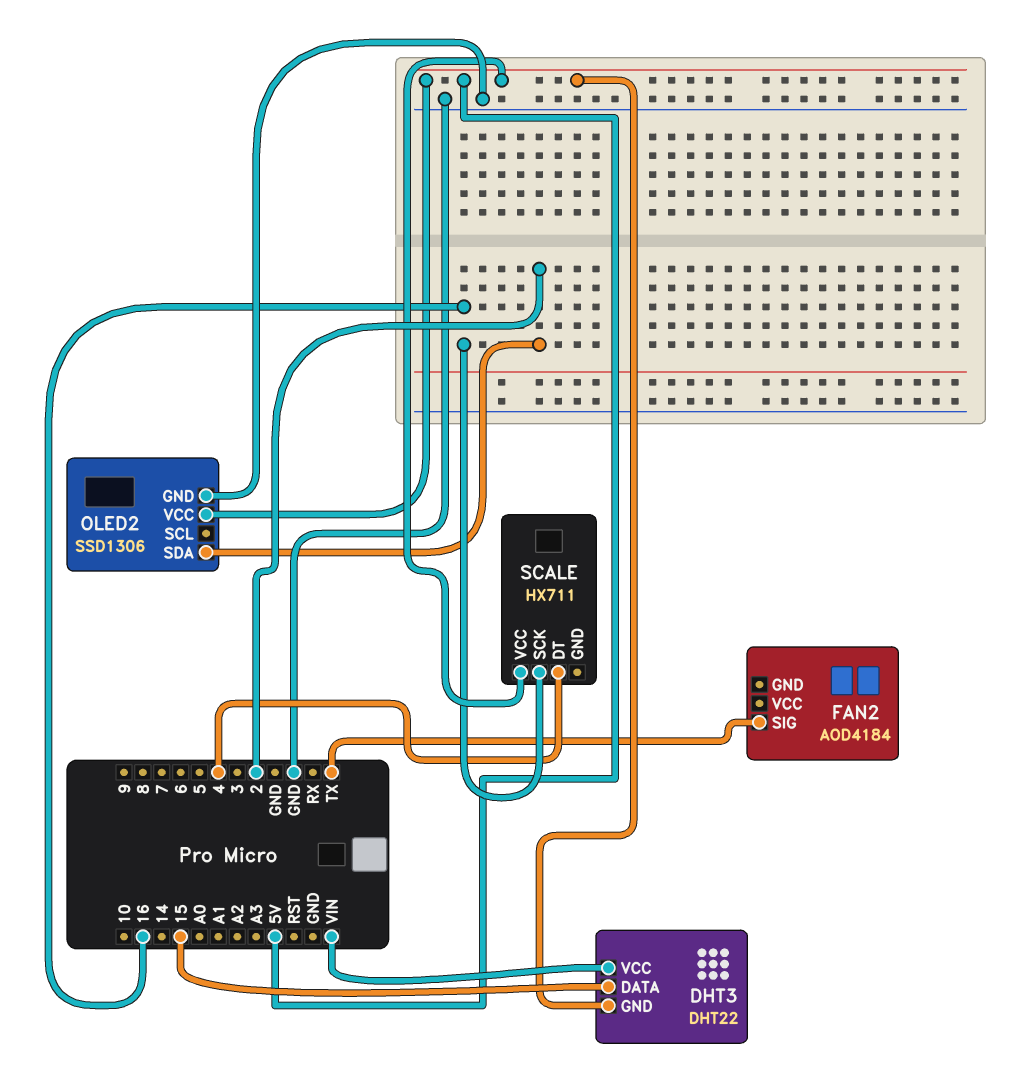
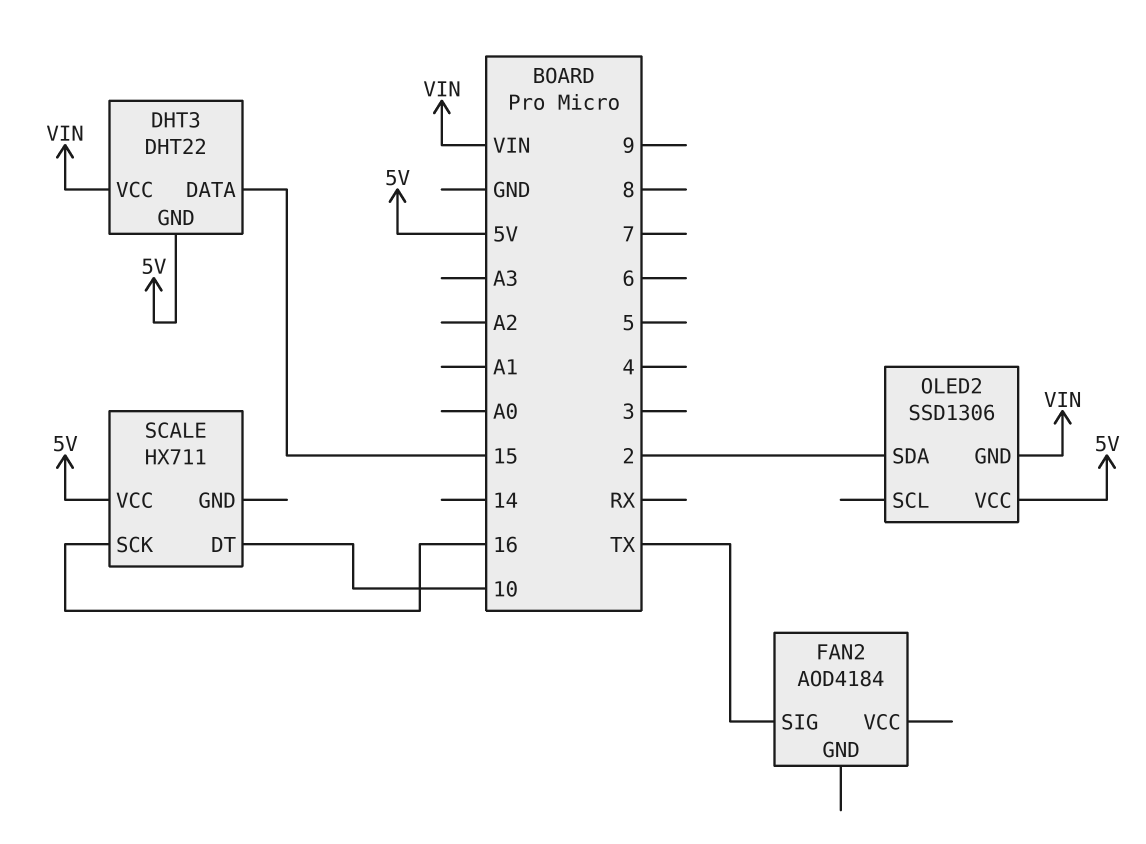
OLED2 pin GND: GND -> VIN
SCALE pin DT: 4 -> 10

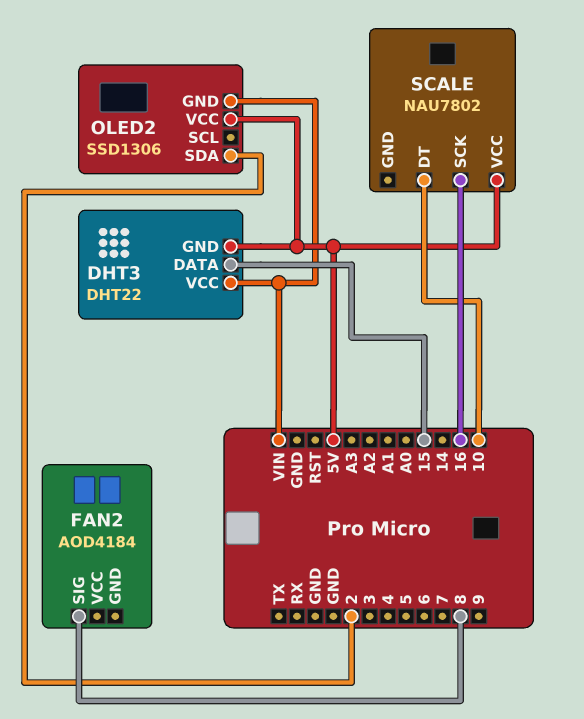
FAN2 pin SIG: TX -> 8
SCALE: HX711 -> NAU7802

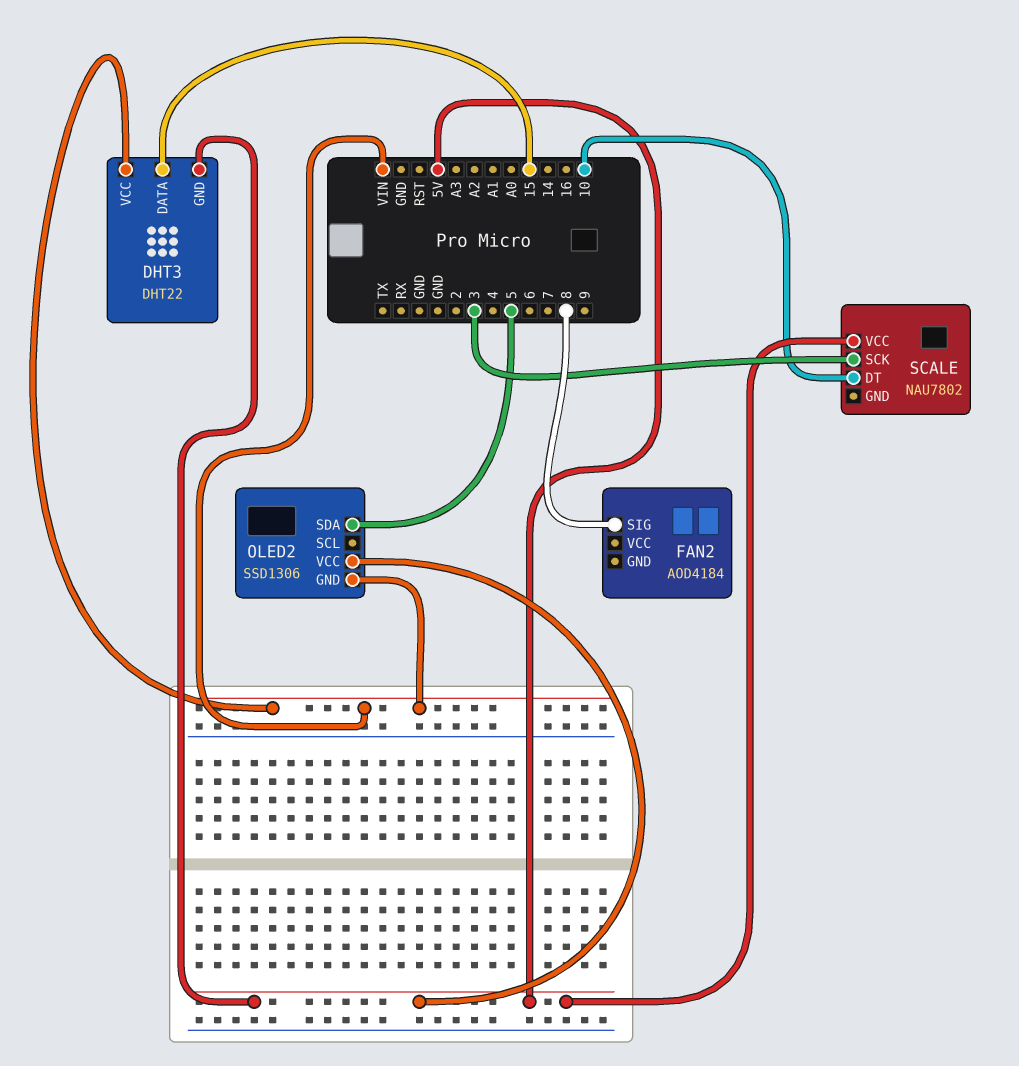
OLED2 pin SDA: 2 -> 5
SCALE pin SCK: 16 -> 3

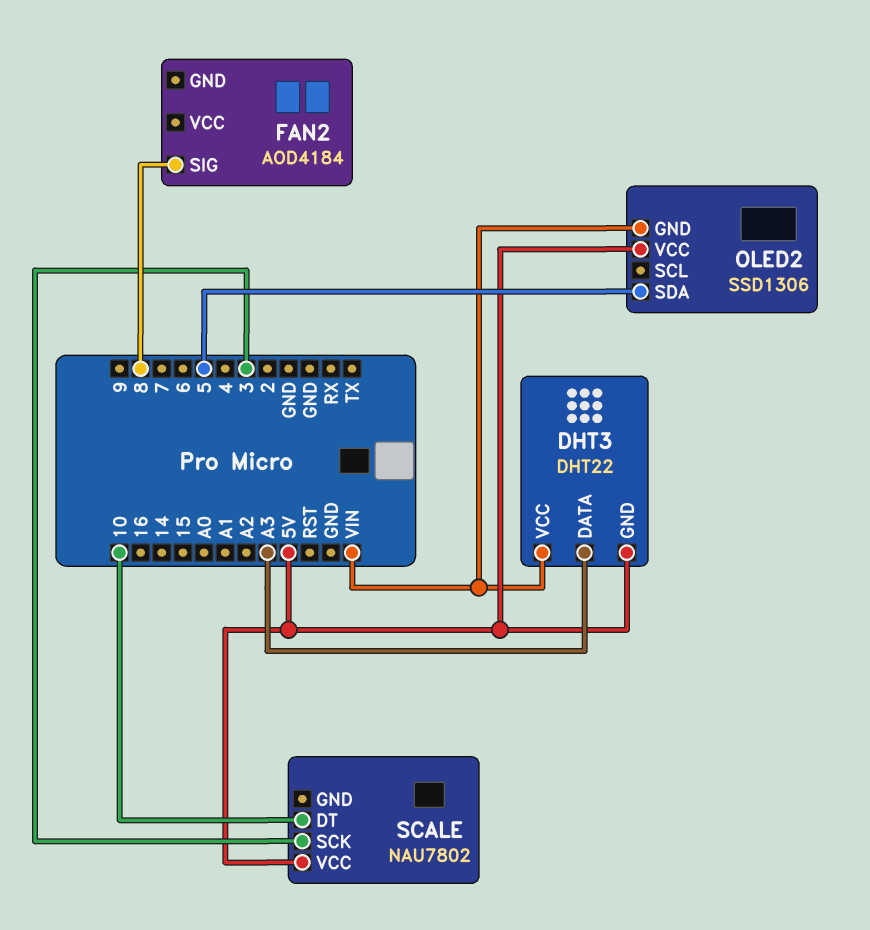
DHT3 pin DATA: 15 -> A3

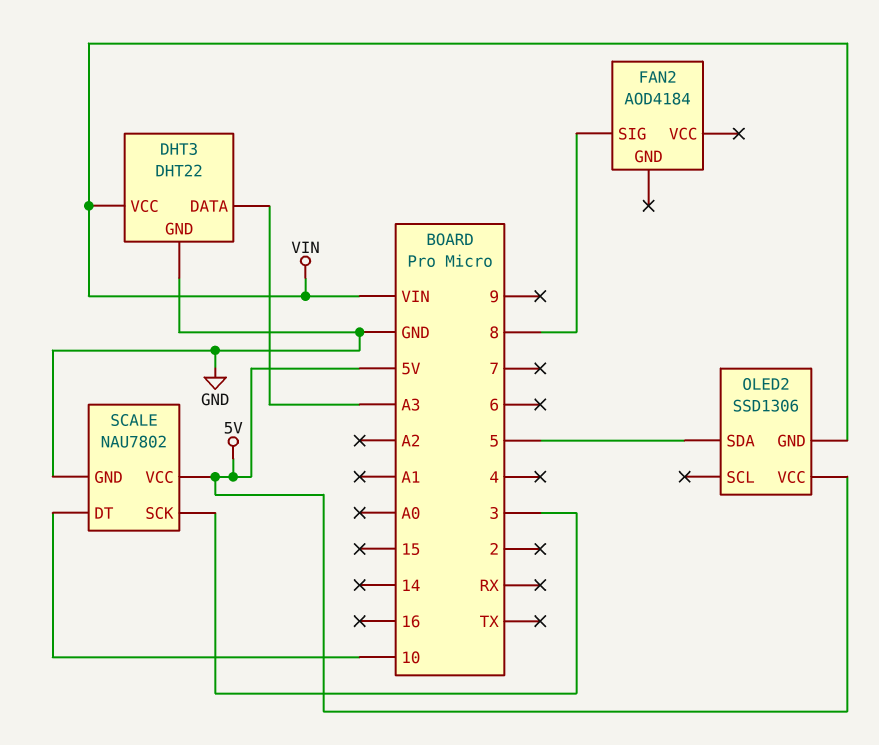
DHT3 pin GND: 5V -> GND
SCALE pin GND: none -> GND

